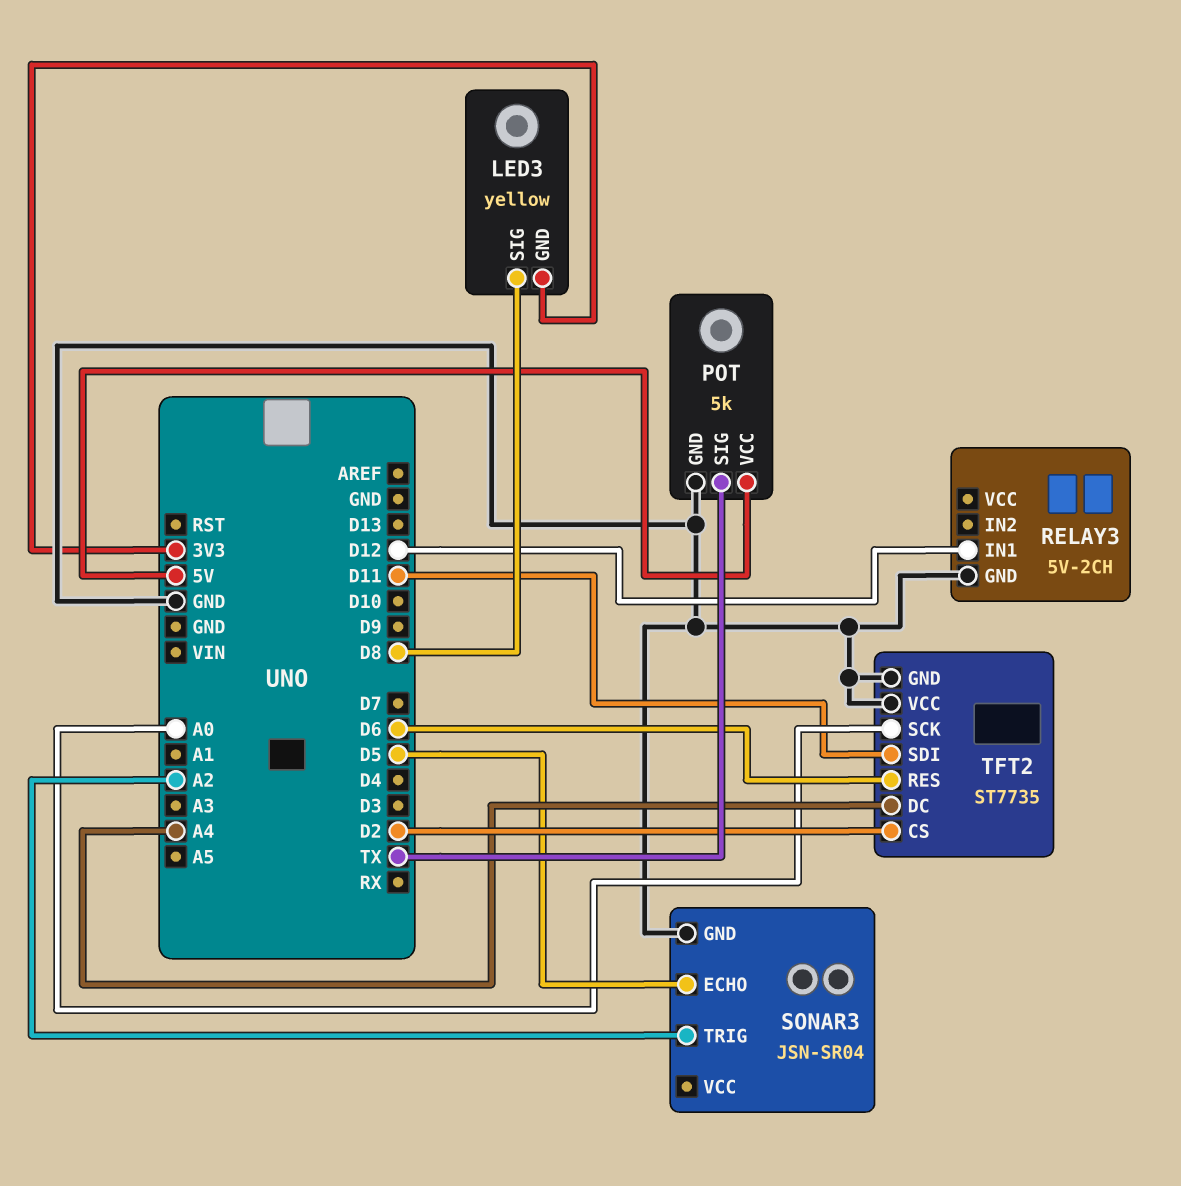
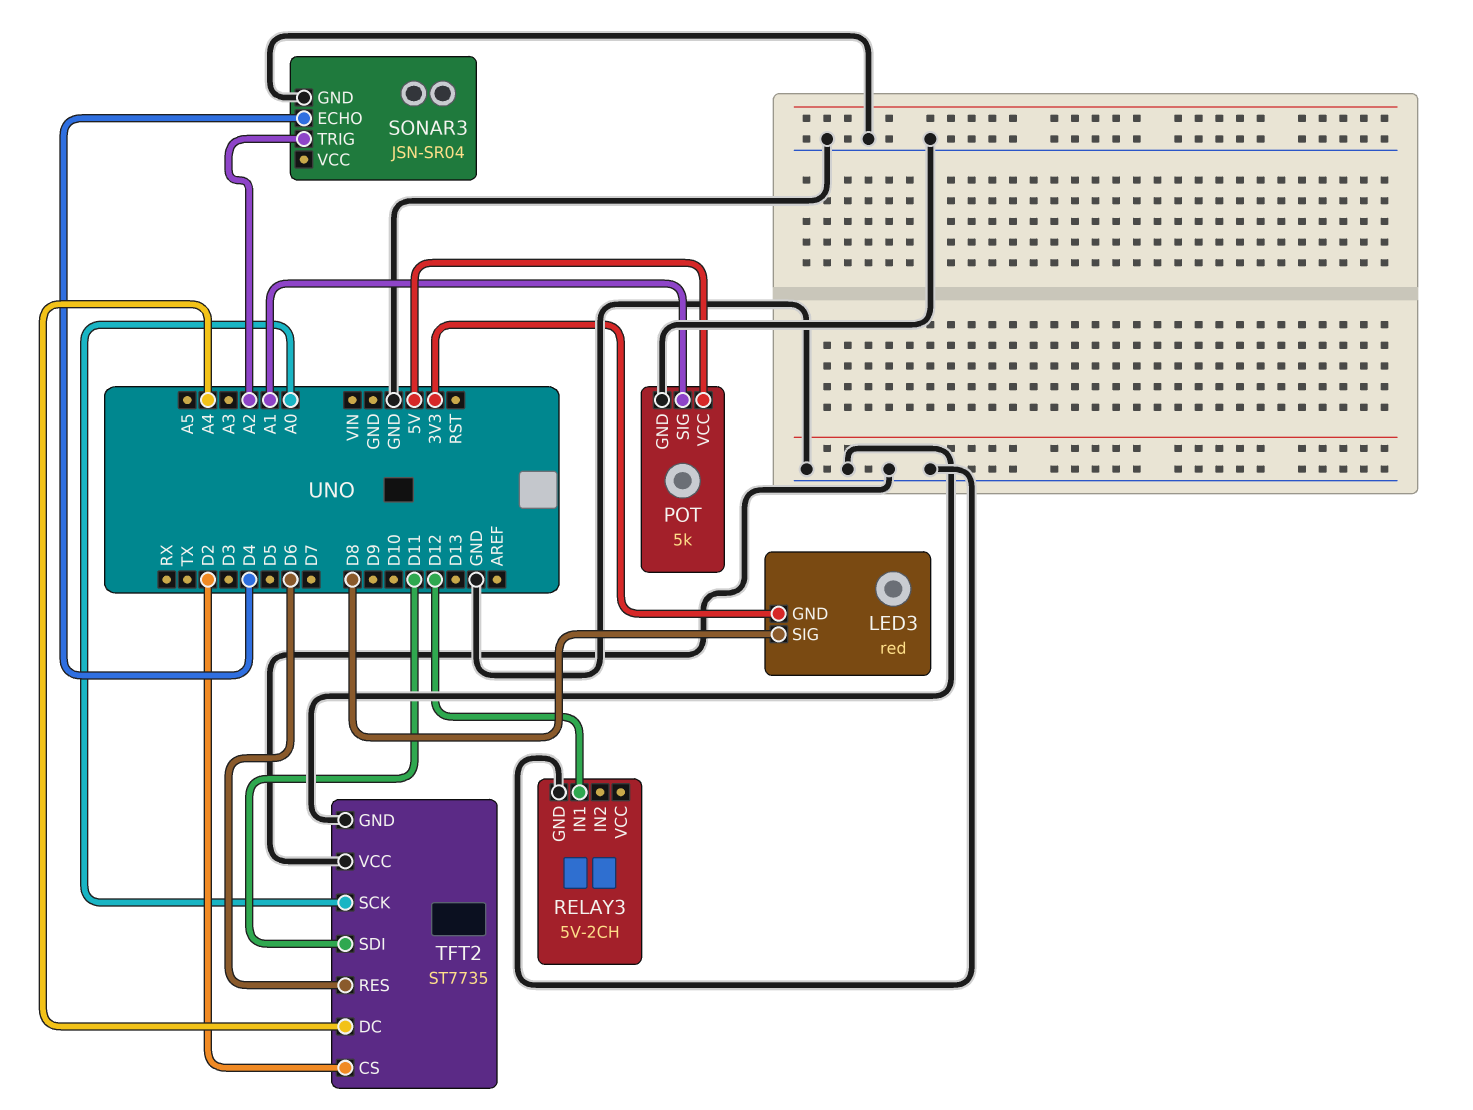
LED3: yellow -> red
POT pin SIG: TX -> A1
SONAR3 pin ECHO: D5 -> D4

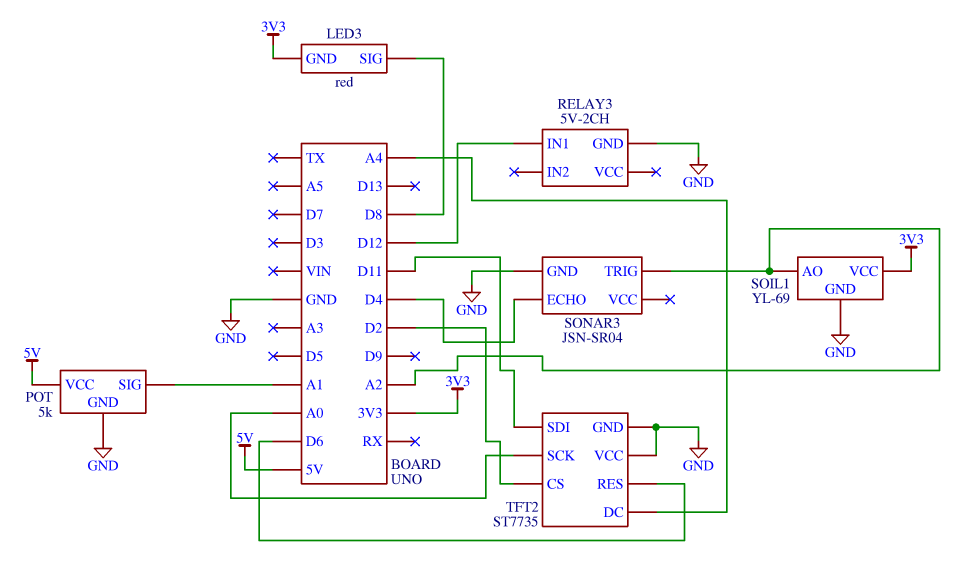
SOIL1: none -> YL-69
SOIL1 pin AO: none -> A2
SOIL1 pin GND: none -> GND
SOIL1 pin VCC: none -> 3V3

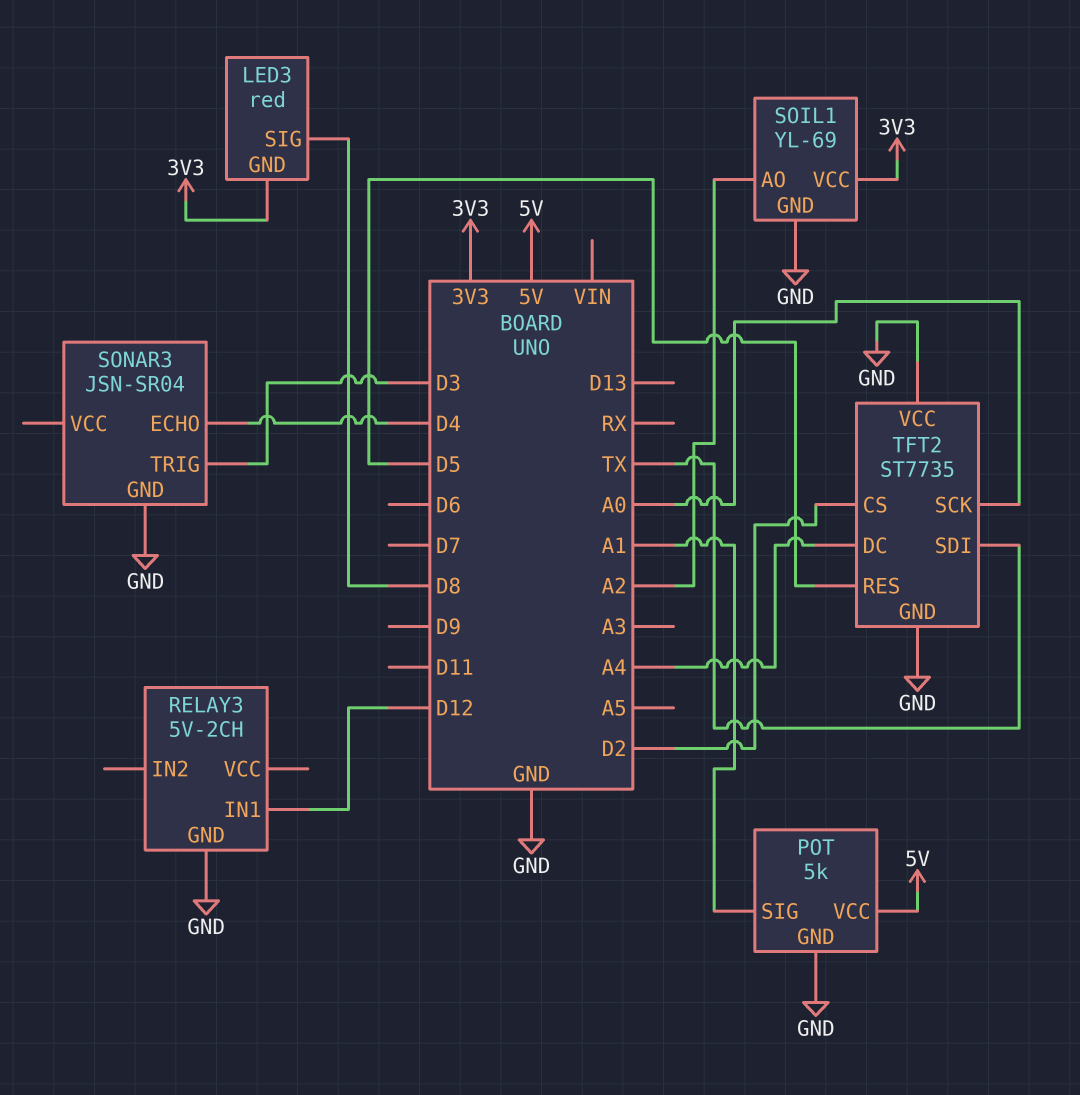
SONAR3 pin TRIG: A2 -> D3
TFT2 pin RES: D6 -> D5
TFT2 pin SDI: D11 -> TX

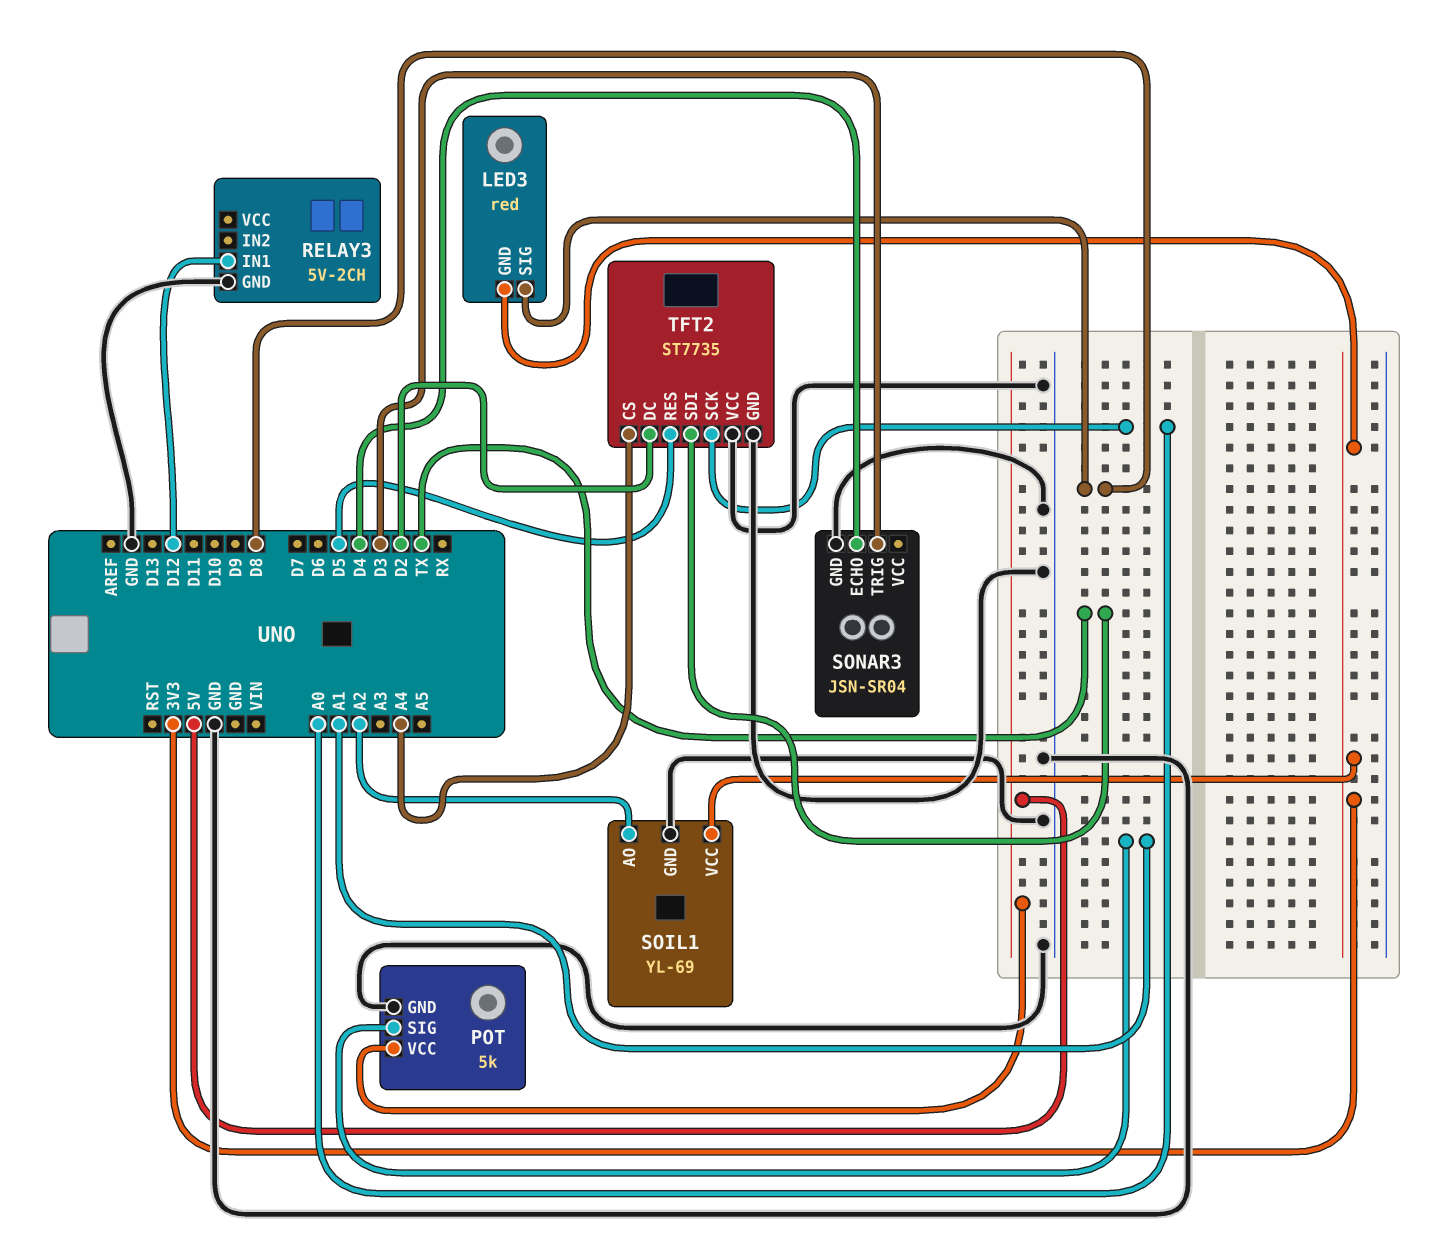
TFT2 pin CS: D2 -> A4
TFT2 pin DC: A4 -> D2

